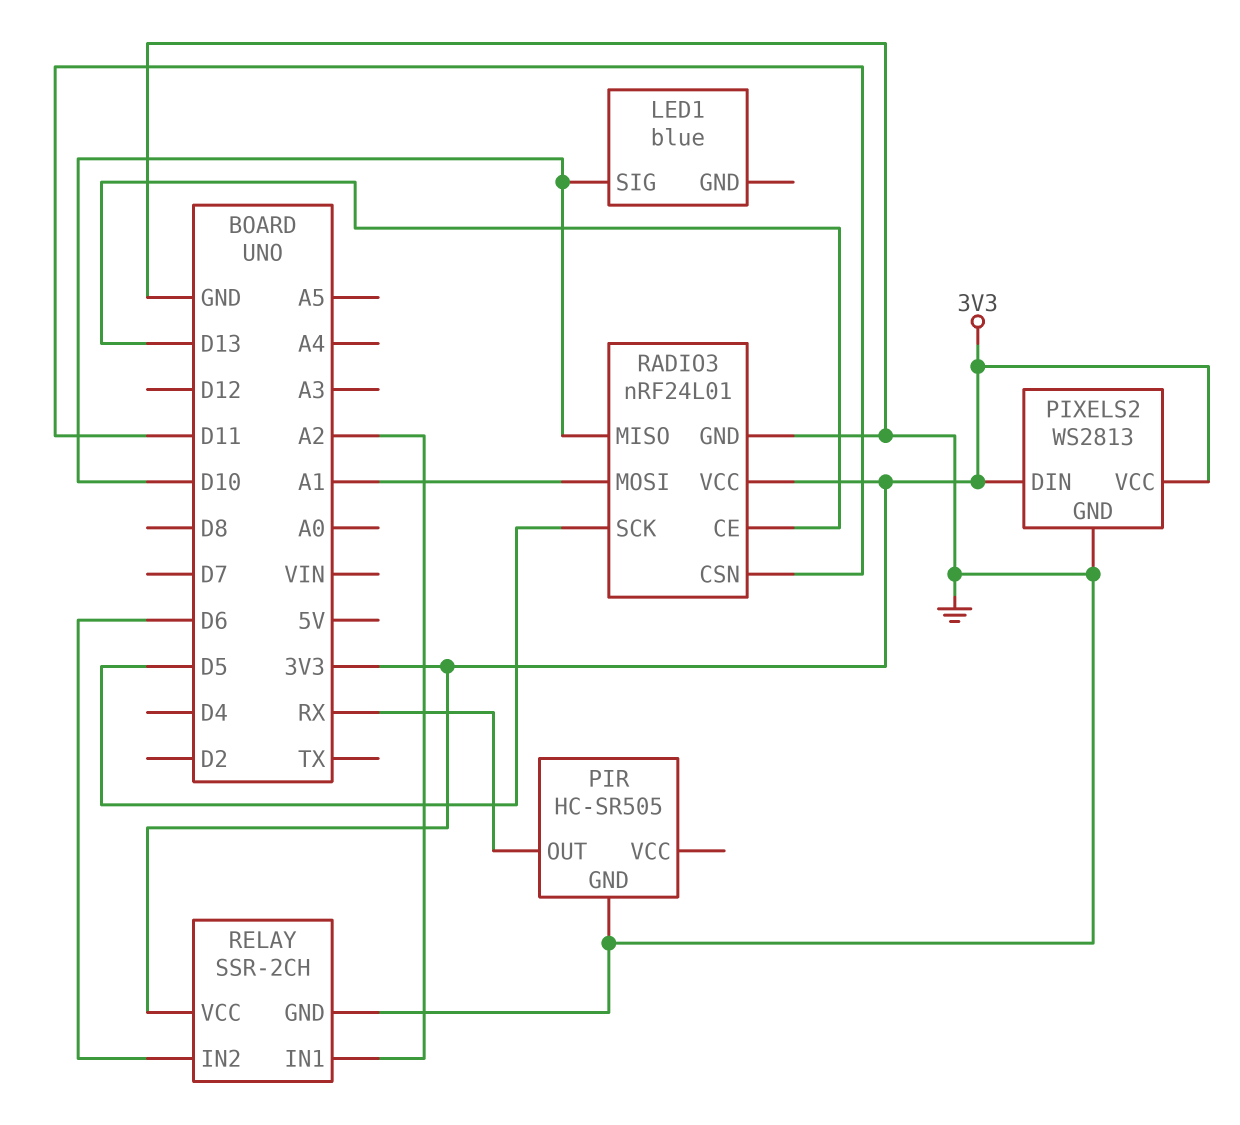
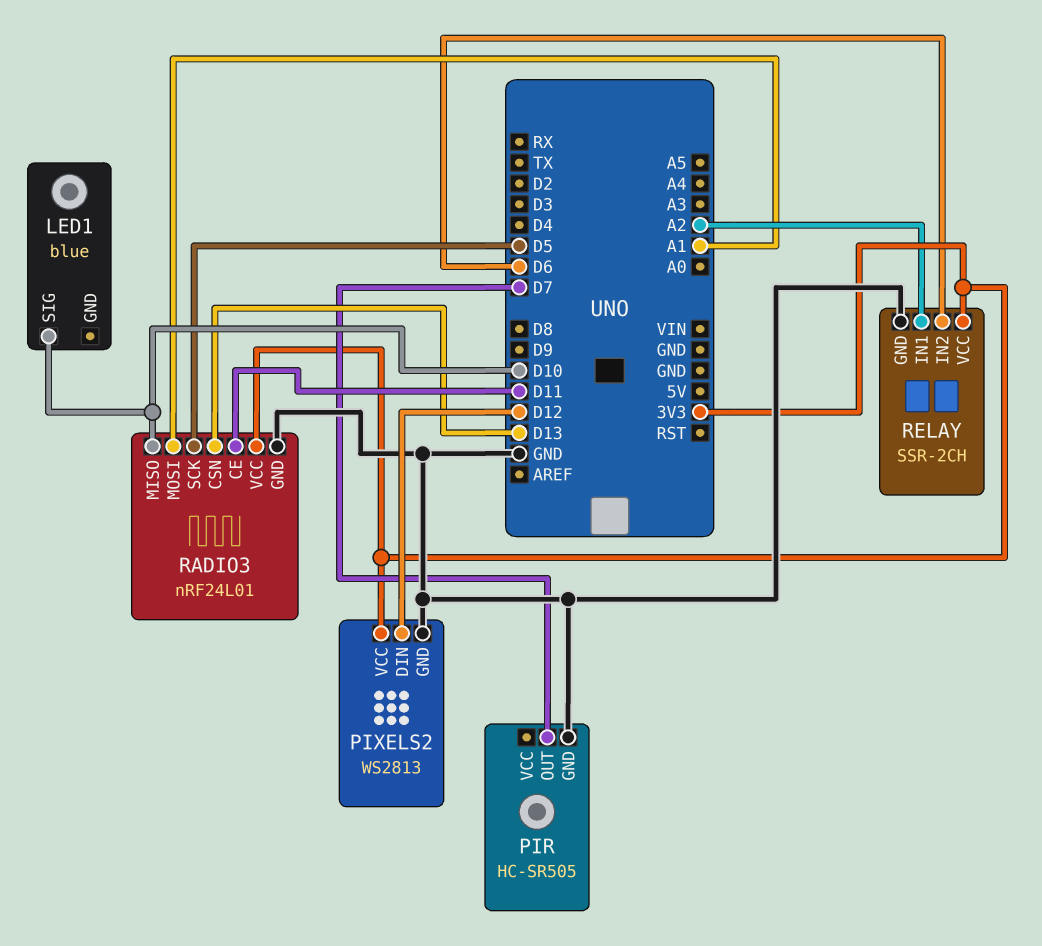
PIR pin OUT: RX -> D7
PIXELS2 pin DIN: 3V3 -> D12
RADIO3 pin CE: D13 -> D11
RADIO3 pin CSN: D11 -> D13

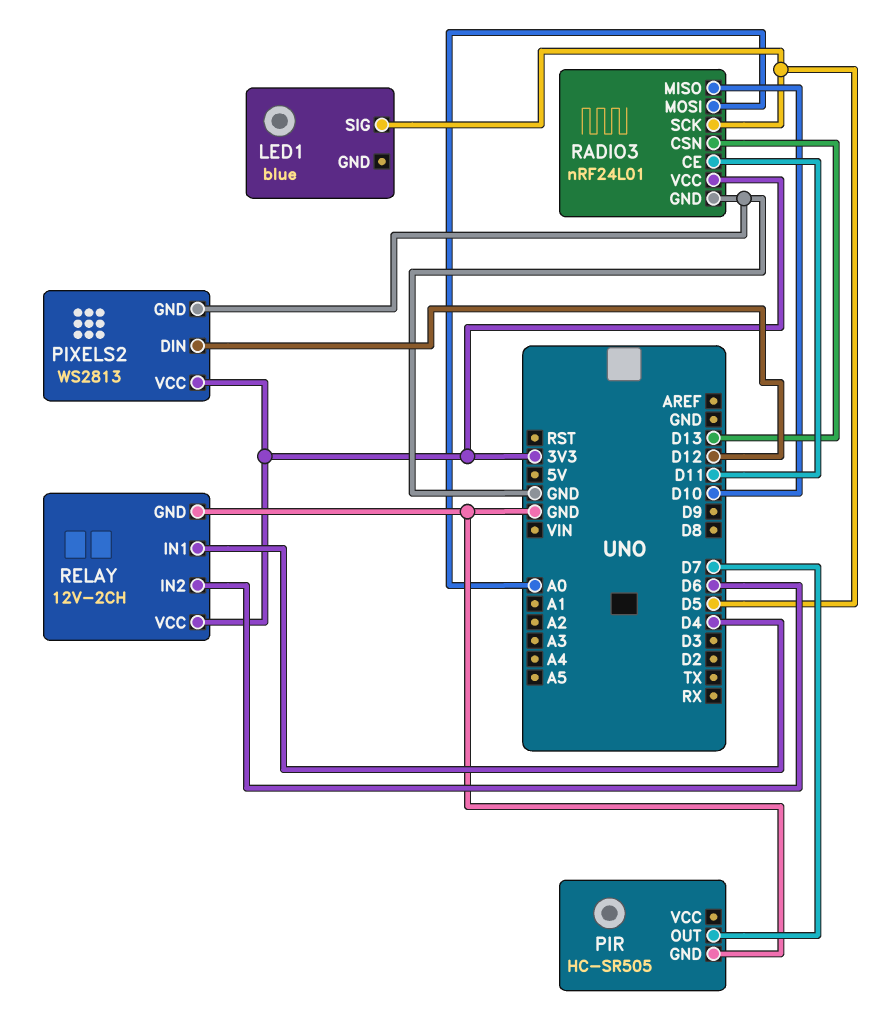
LED1 pin SIG: D10 -> D5
RADIO3 pin MOSI: A1 -> A0
RELAY: SSR-2CH -> 12V-2CH
RELAY pin IN1: A2 -> D4

